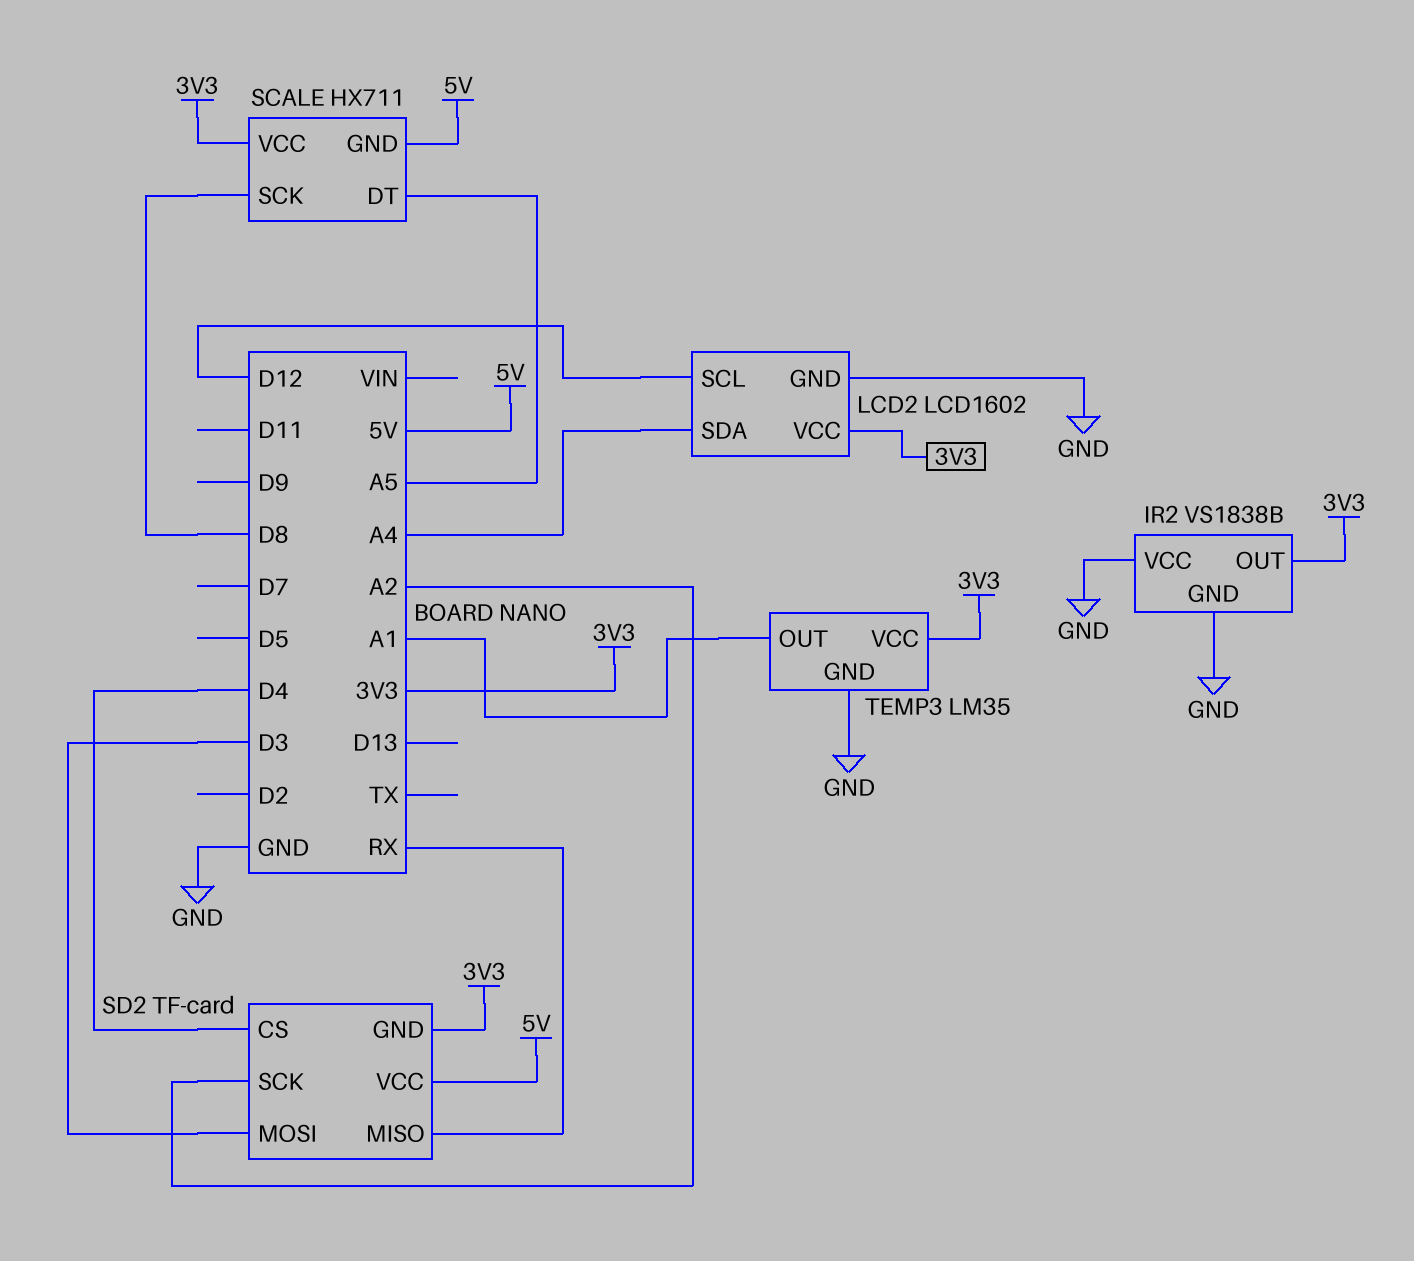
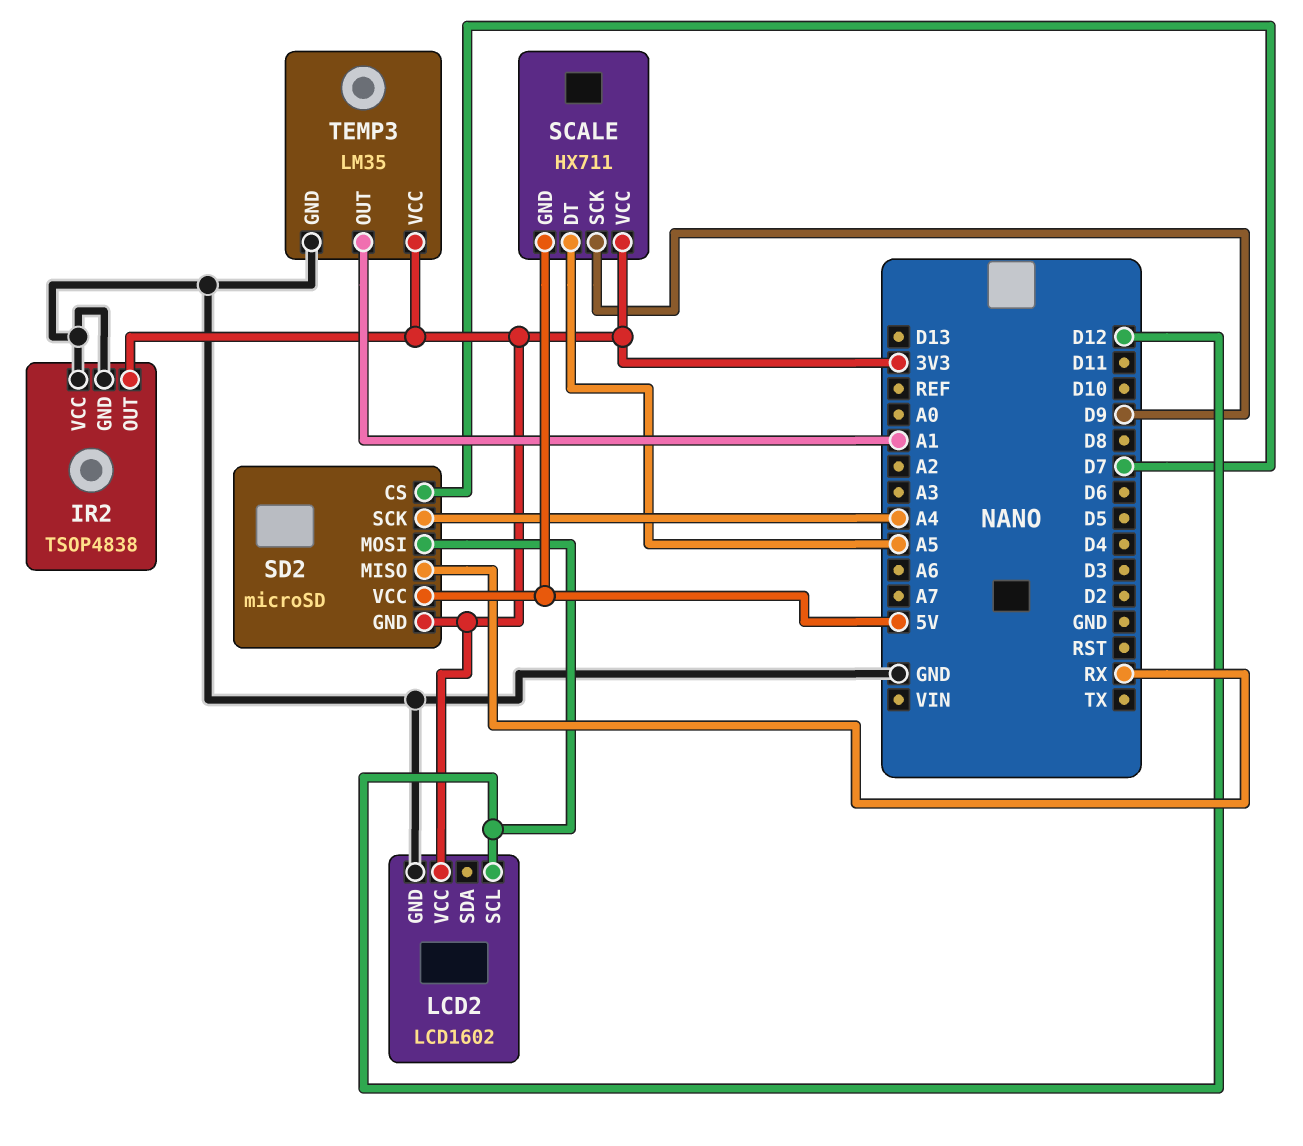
IR2: VS1838B -> TSOP4838
LCD2 pin SDA: A4 -> none
SCALE pin SCK: D8 -> D9
SD2: TF-card -> microSD
SD2 pin CS: D4 -> D7
SD2 pin MOSI: D3 -> D12
SD2 pin SCK: A2 -> A4

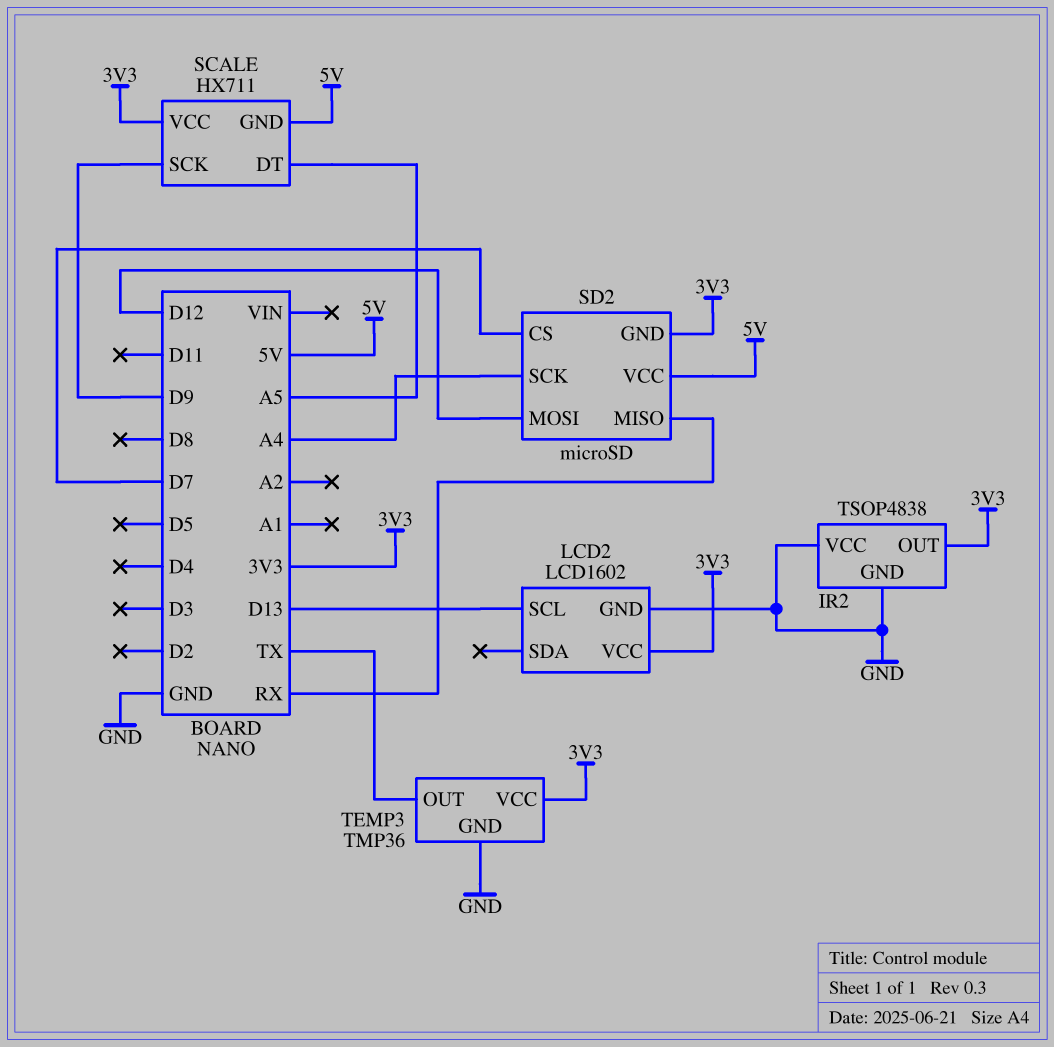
LCD2 pin SCL: D12 -> D13
TEMP3: LM35 -> TMP36
TEMP3 pin OUT: A1 -> TX

